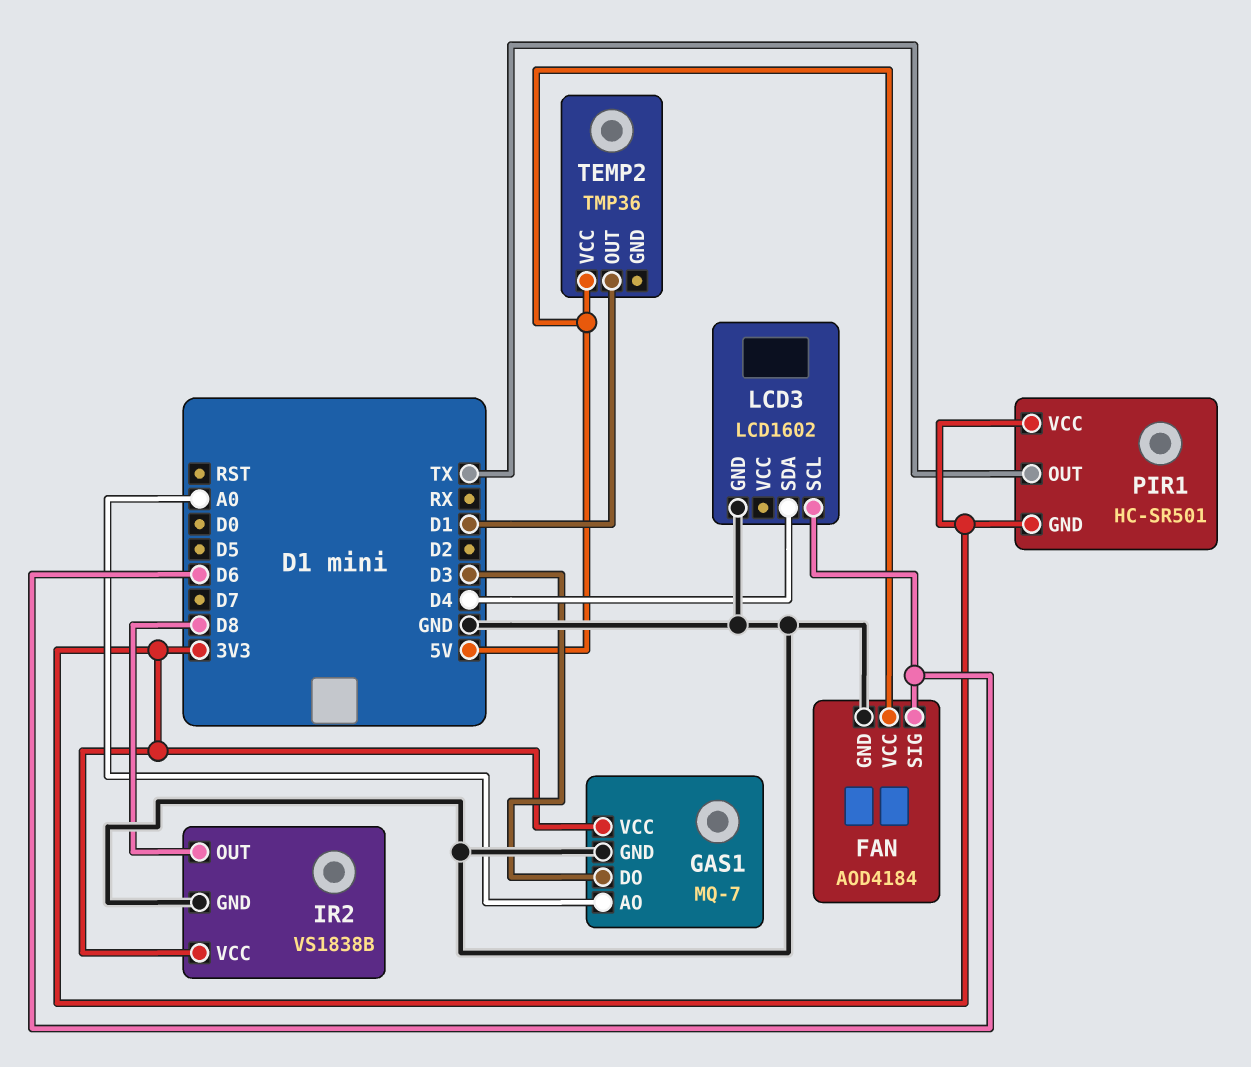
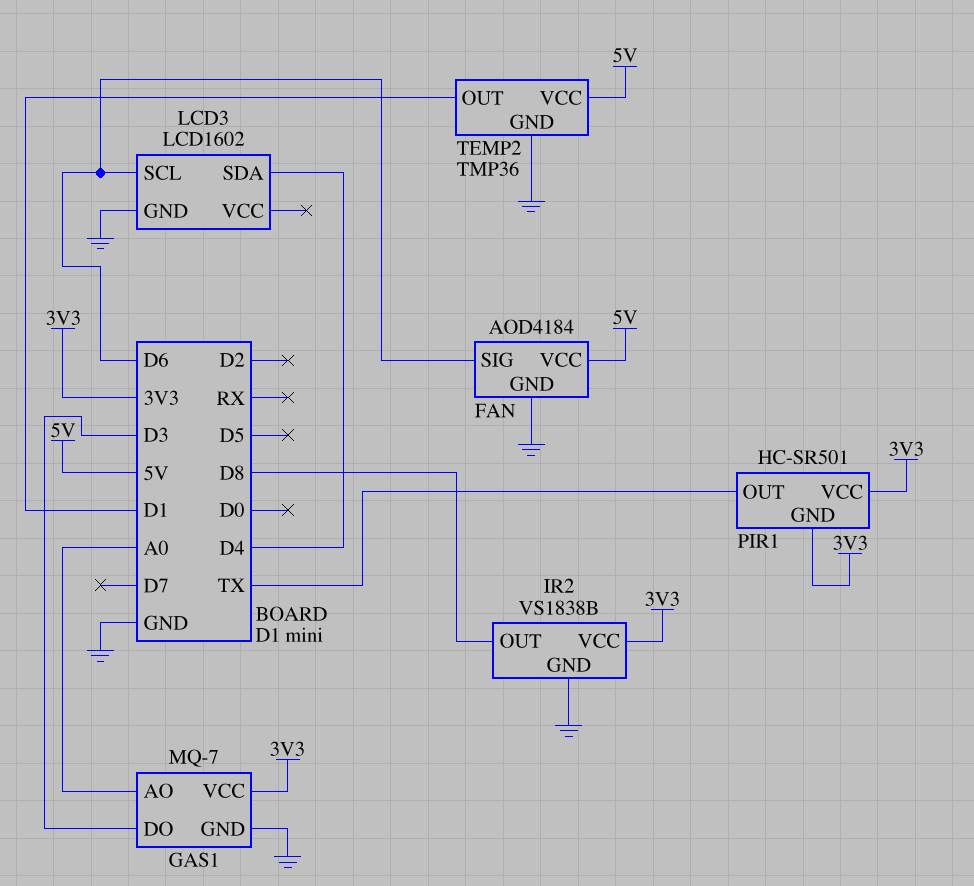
TEMP2 pin GND: none -> GND

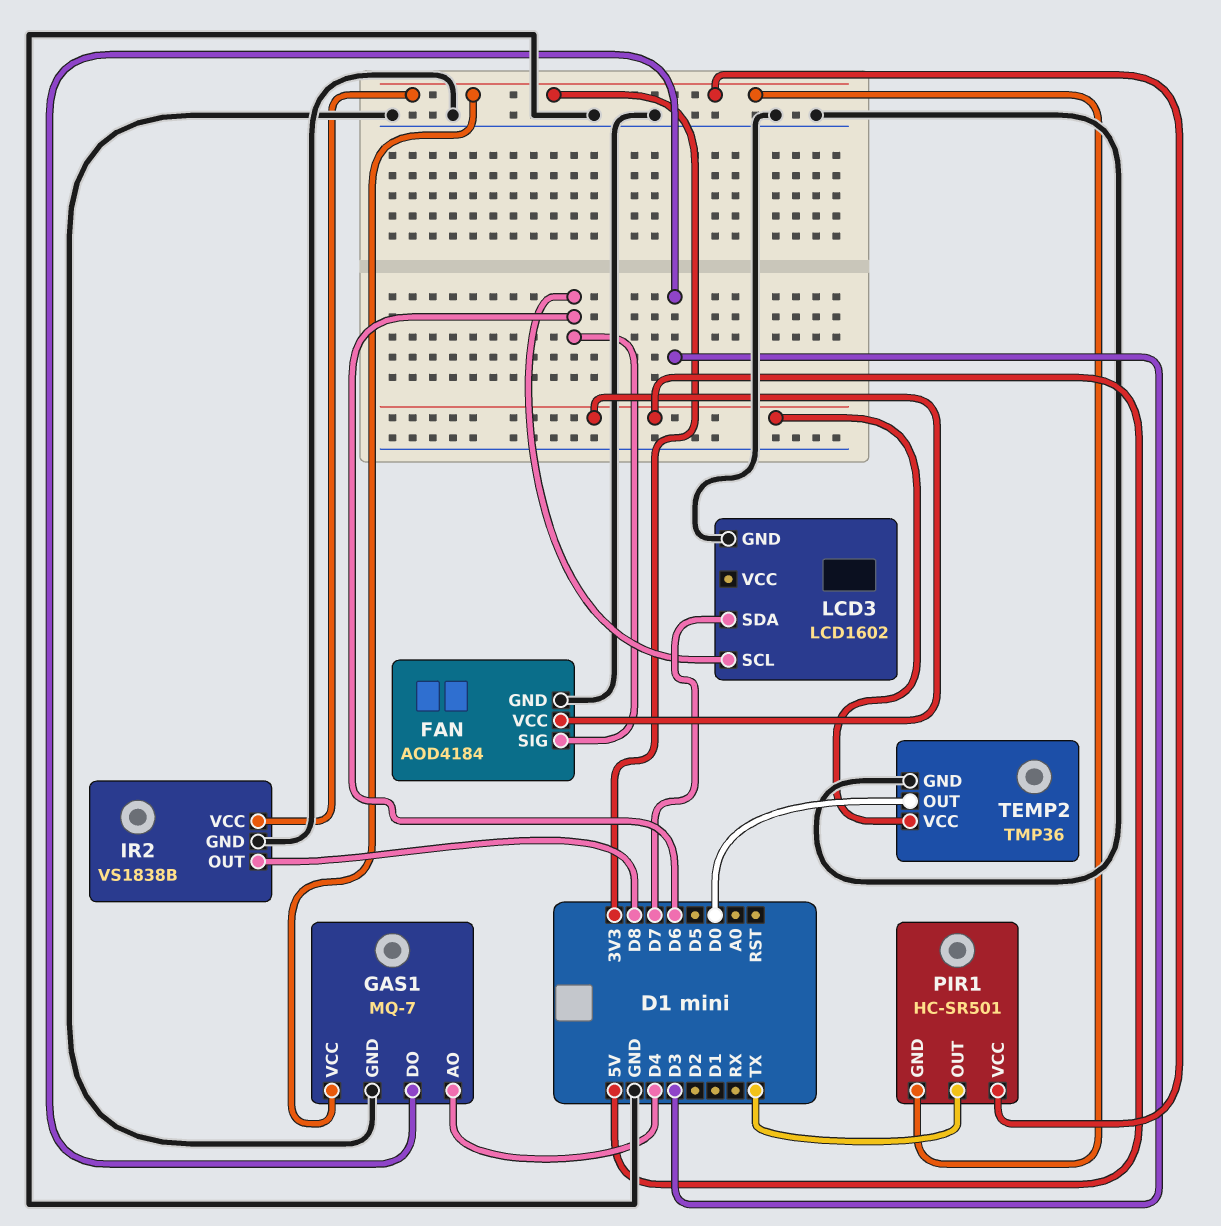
GAS1 pin AO: A0 -> D4
LCD3 pin SDA: D4 -> D7
TEMP2 pin OUT: D1 -> D0

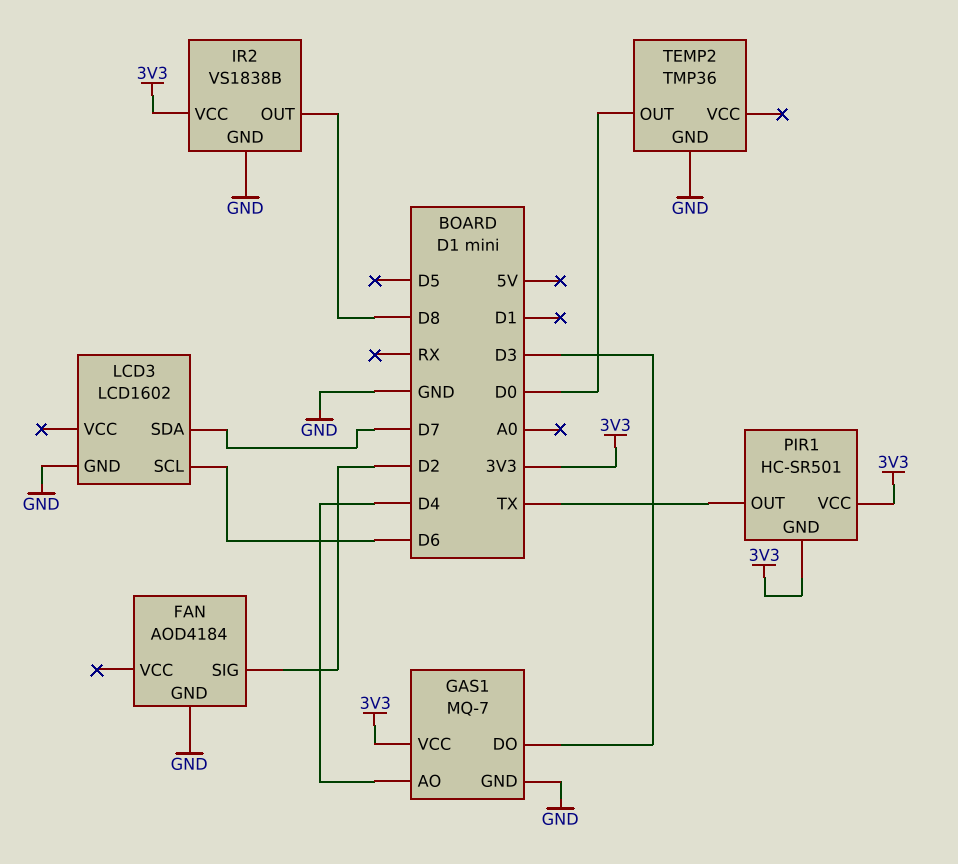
FAN pin SIG: D6 -> D2
FAN pin VCC: 5V -> none
TEMP2 pin VCC: 5V -> none

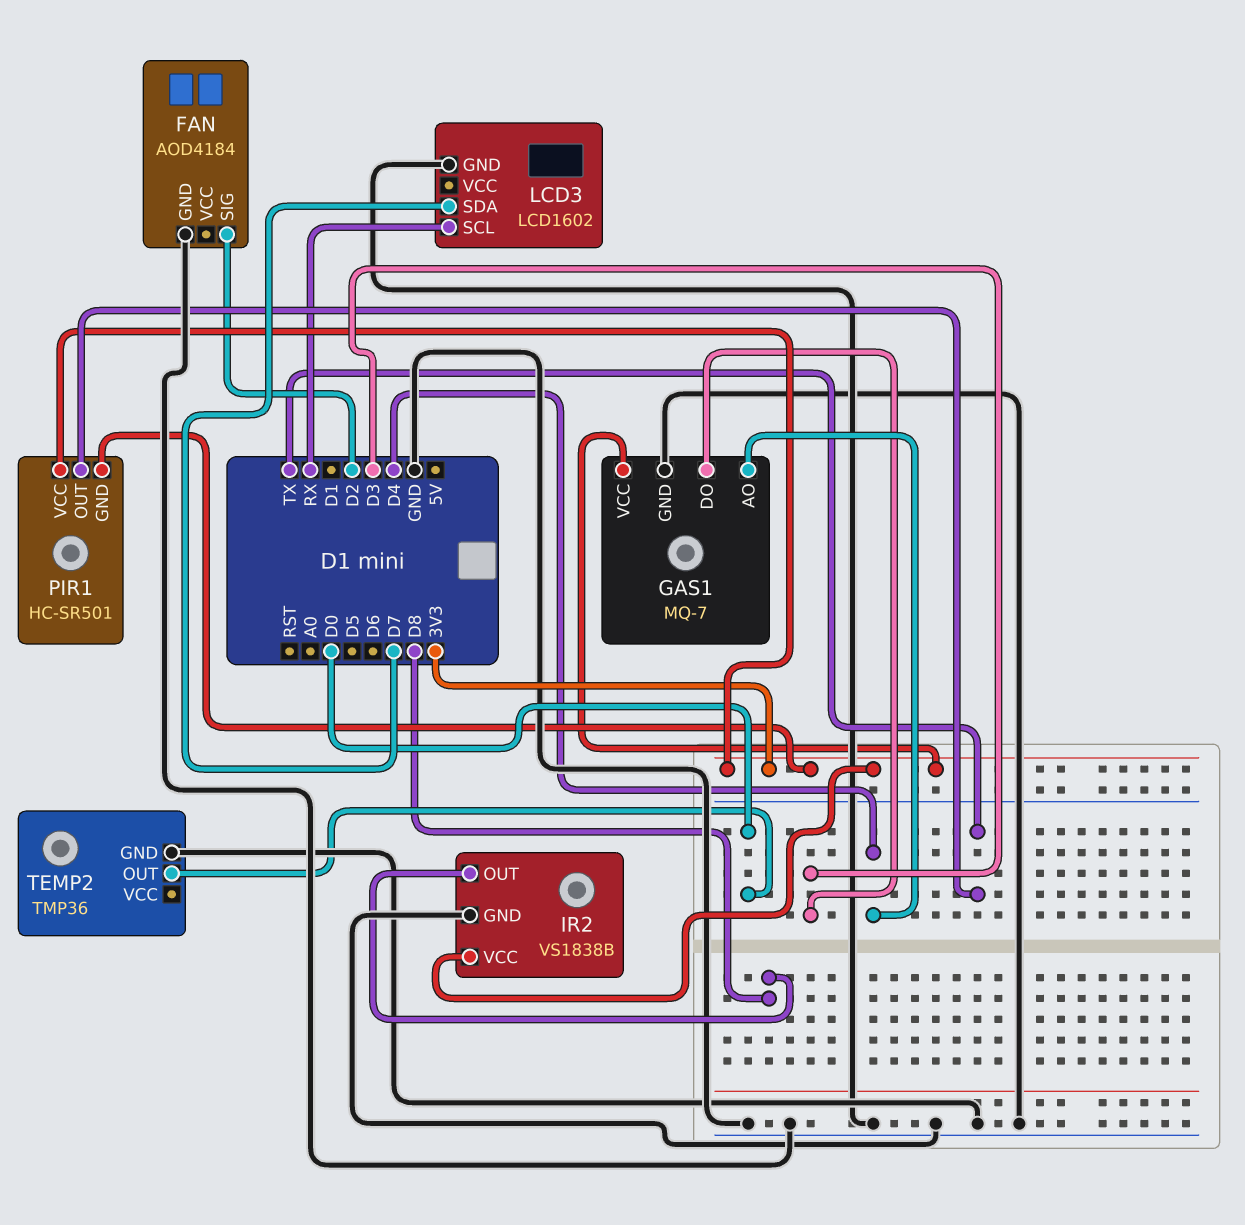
LCD3 pin SCL: D6 -> RX

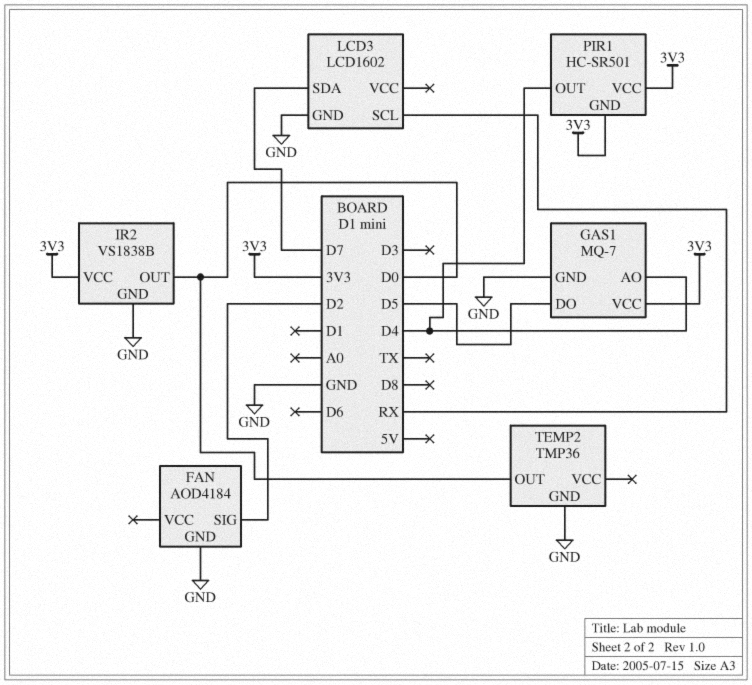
GAS1 pin DO: D3 -> D5
IR2 pin OUT: D8 -> D0
PIR1 pin OUT: TX -> D4

